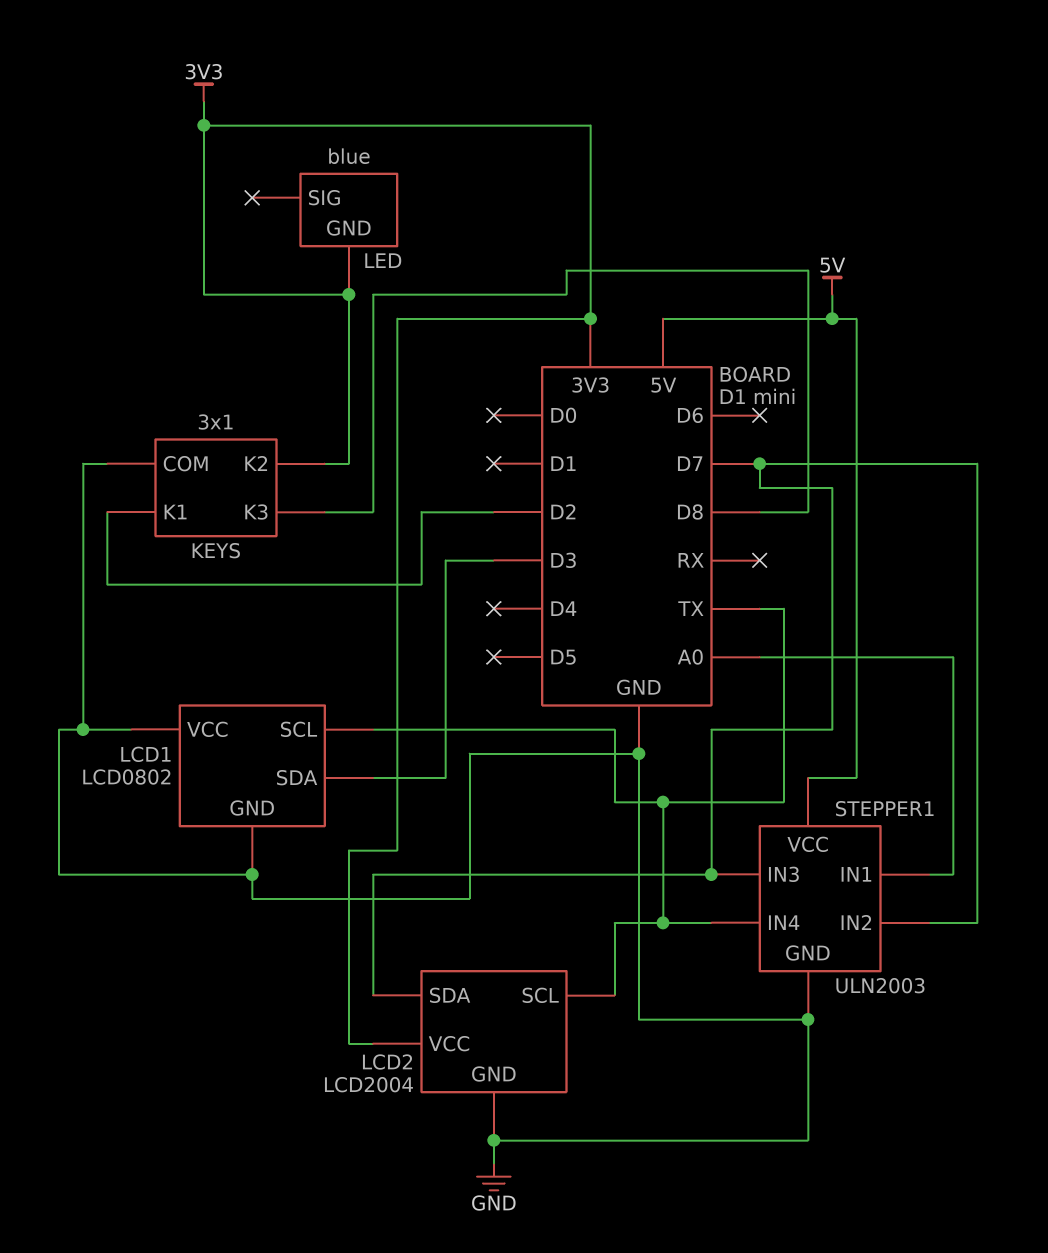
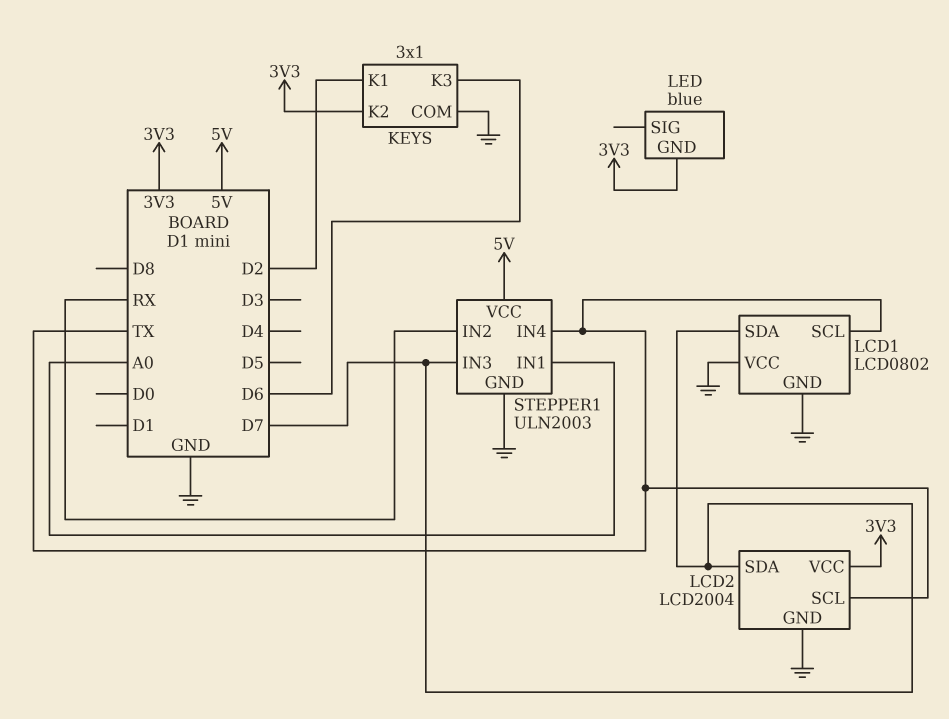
KEYS pin K3: D8 -> D6
LCD1 pin SDA: D3 -> D7
STEPPER1 pin IN2: D7 -> RX

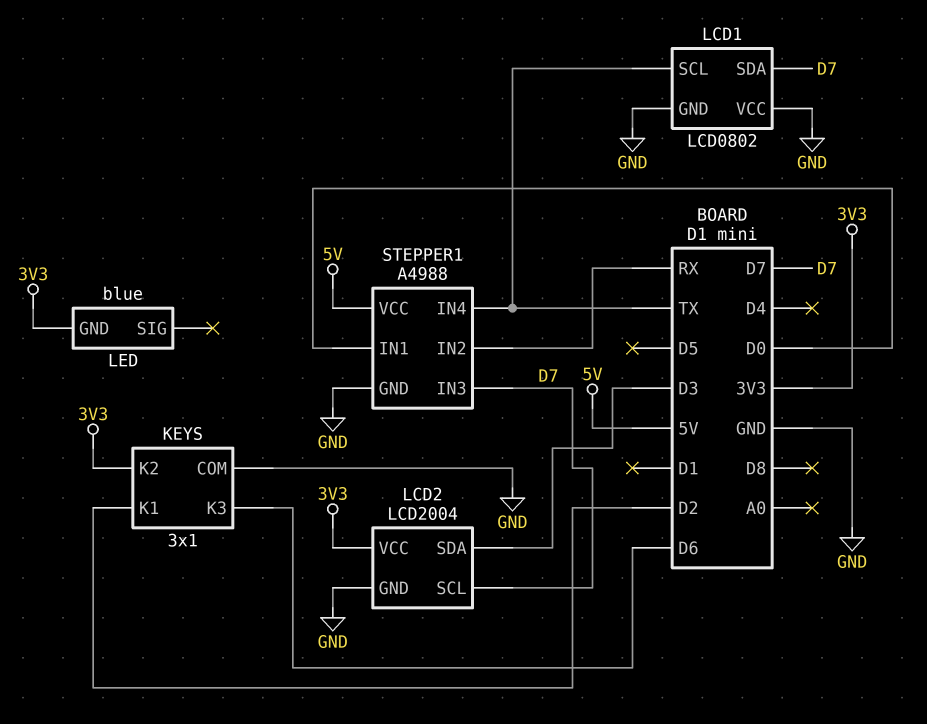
LCD2 pin SCL: TX -> D7
LCD2 pin SDA: D7 -> D3
STEPPER1: ULN2003 -> A4988
STEPPER1 pin IN1: A0 -> D0

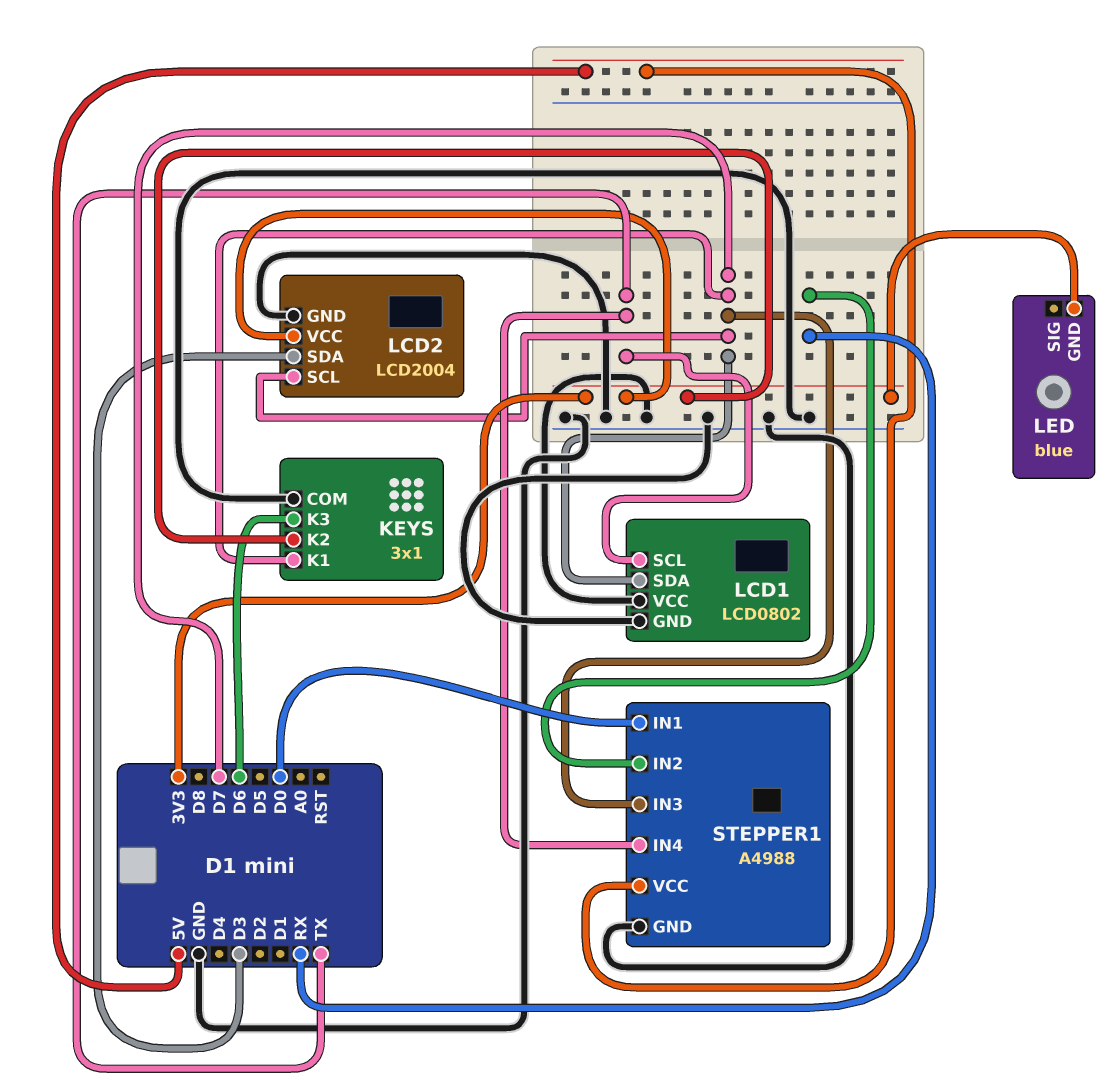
KEYS pin K1: D2 -> D7

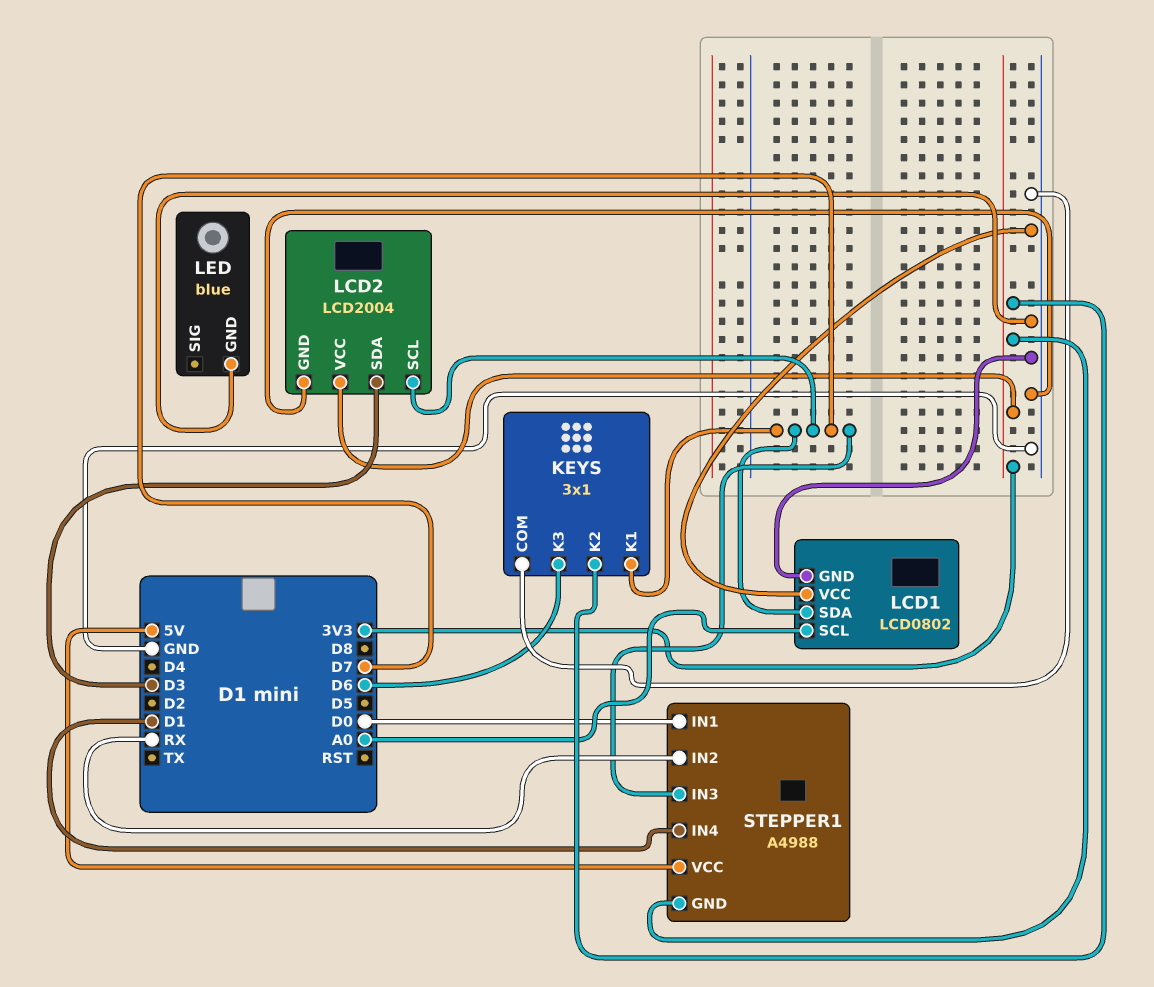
LCD1 pin SCL: TX -> A0
LED pin GND: 3V3 -> GND
STEPPER1 pin GND: GND -> 3V3
STEPPER1 pin IN4: TX -> D1

